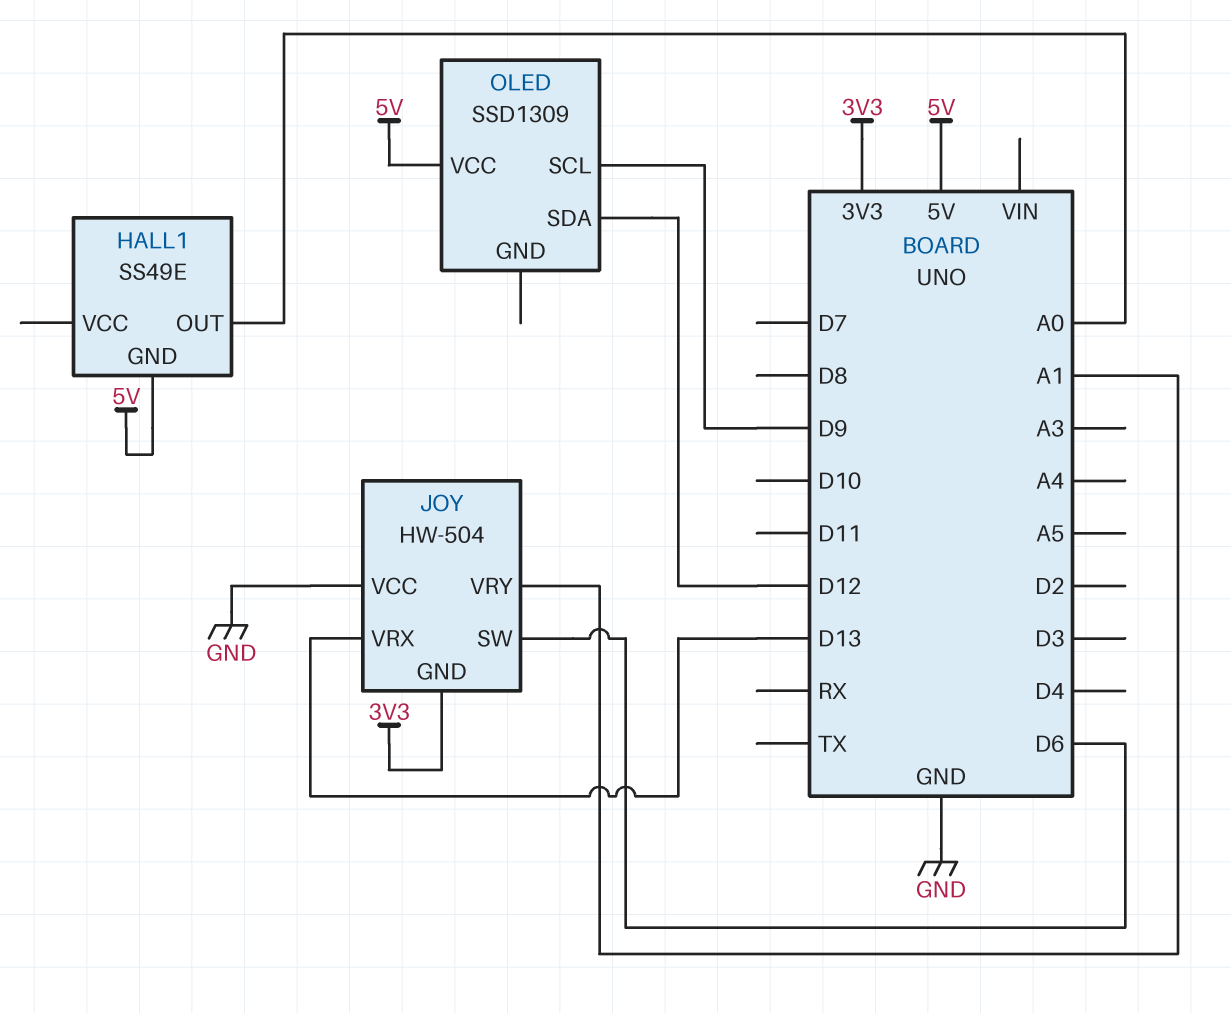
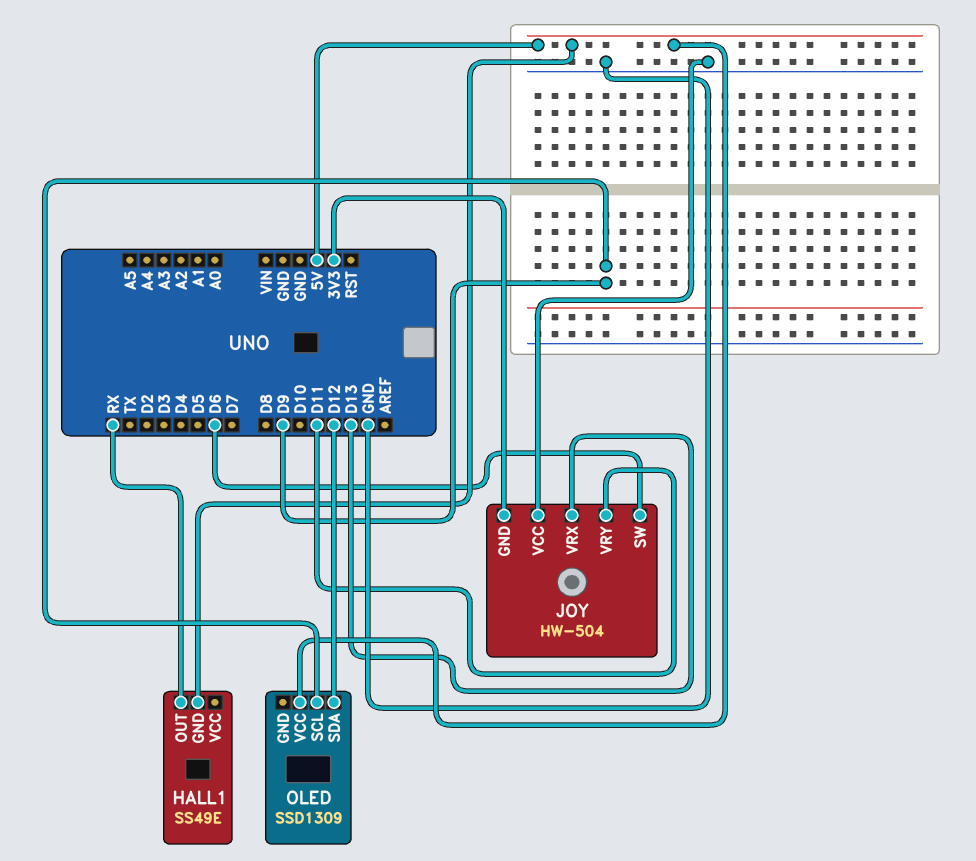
HALL1 pin OUT: A0 -> RX
JOY pin VRY: A1 -> D11

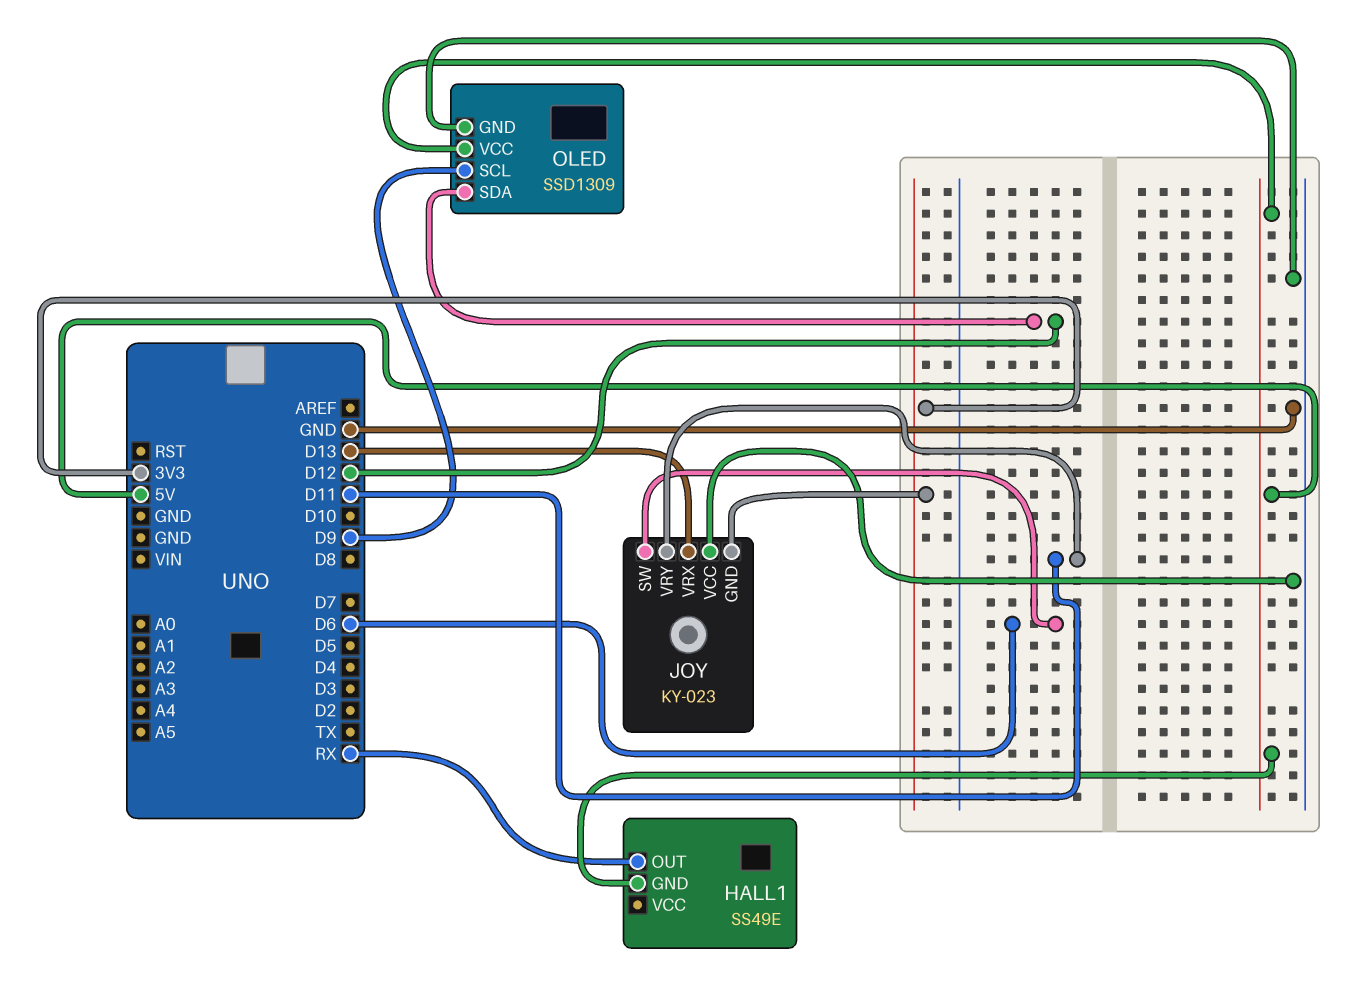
JOY: HW-504 -> KY-023
OLED pin GND: none -> GND

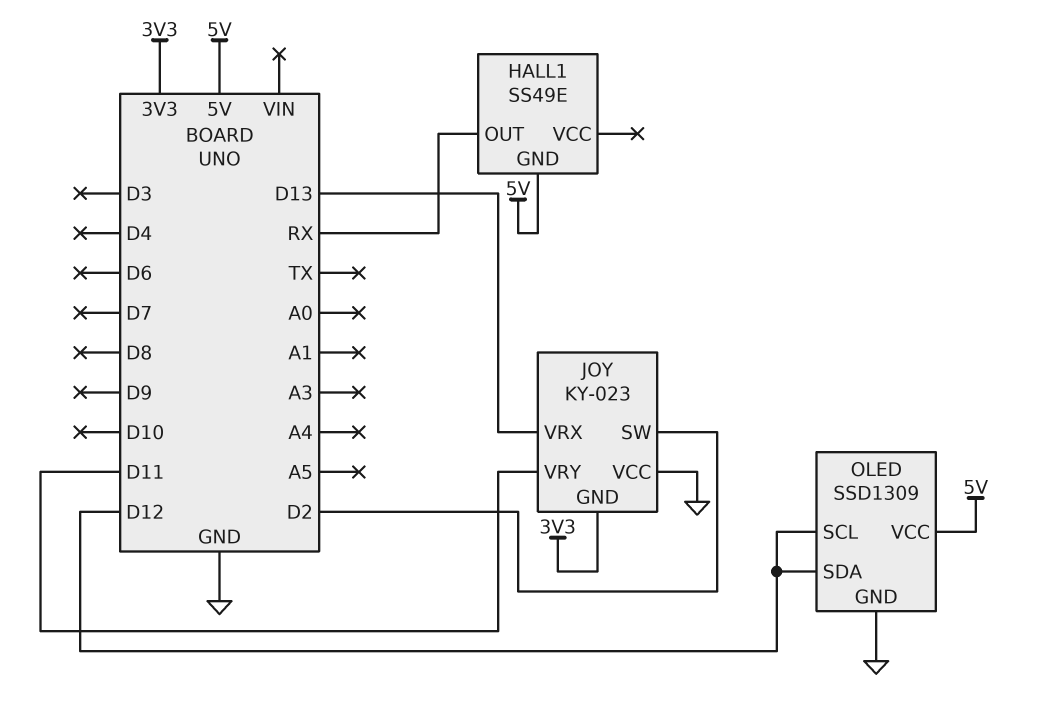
JOY pin SW: D6 -> D2
OLED pin SCL: D9 -> D12

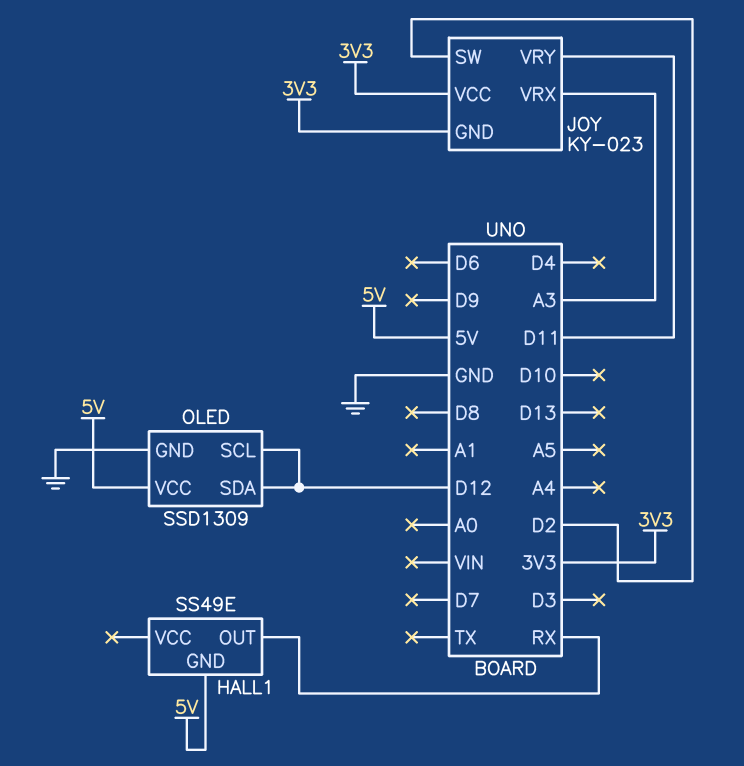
JOY pin VCC: GND -> 3V3
JOY pin VRX: D13 -> A3

